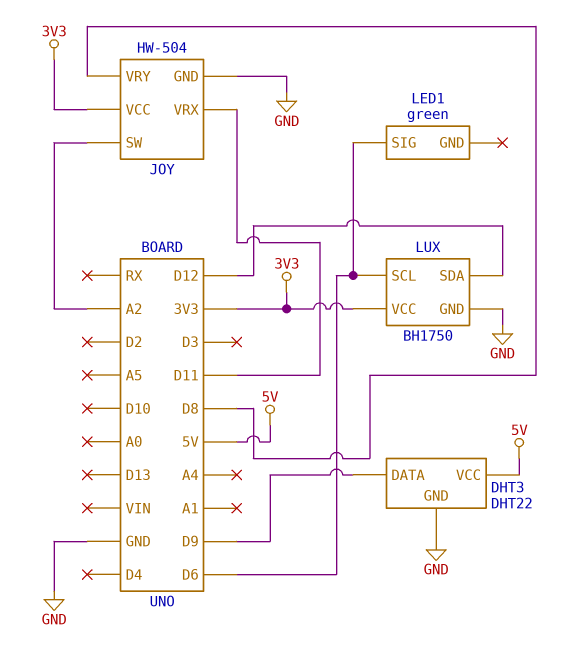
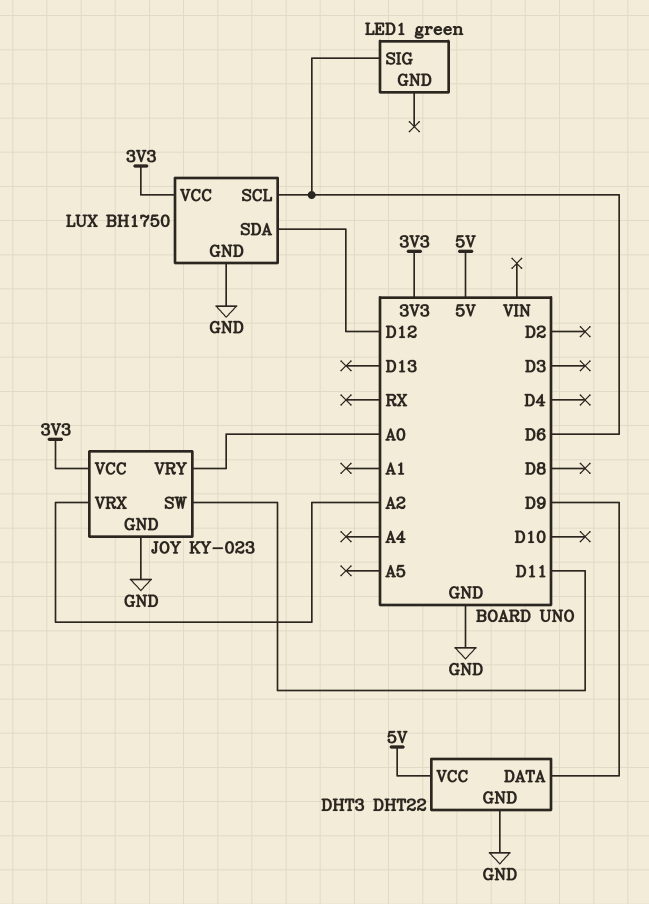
JOY: HW-504 -> KY-023
JOY pin SW: A2 -> D11
JOY pin VRX: D11 -> A2
JOY pin VRY: D8 -> A0

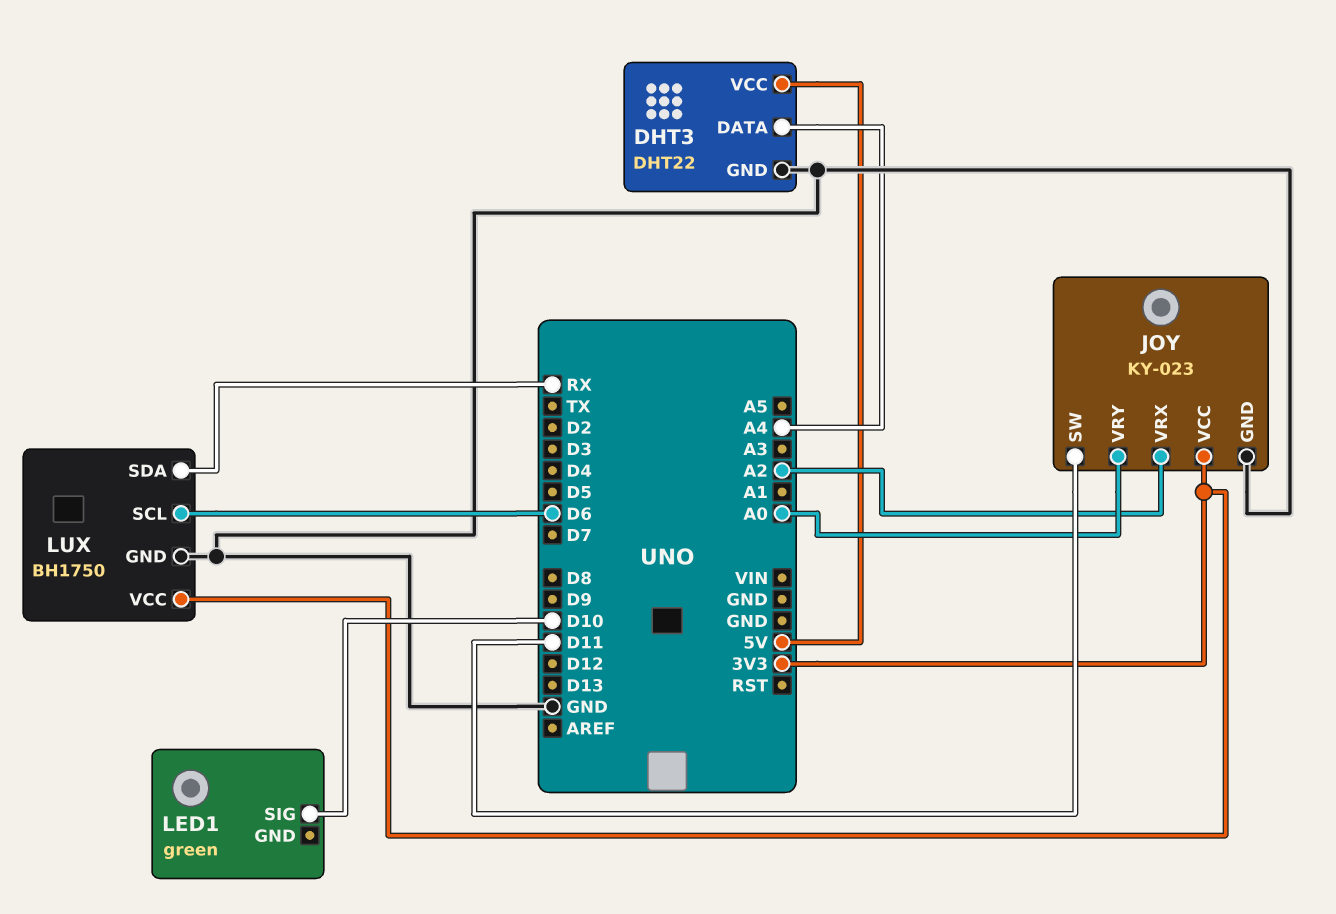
DHT3 pin DATA: D9 -> A4
LED1 pin SIG: D6 -> D10
LUX pin SDA: D12 -> RX

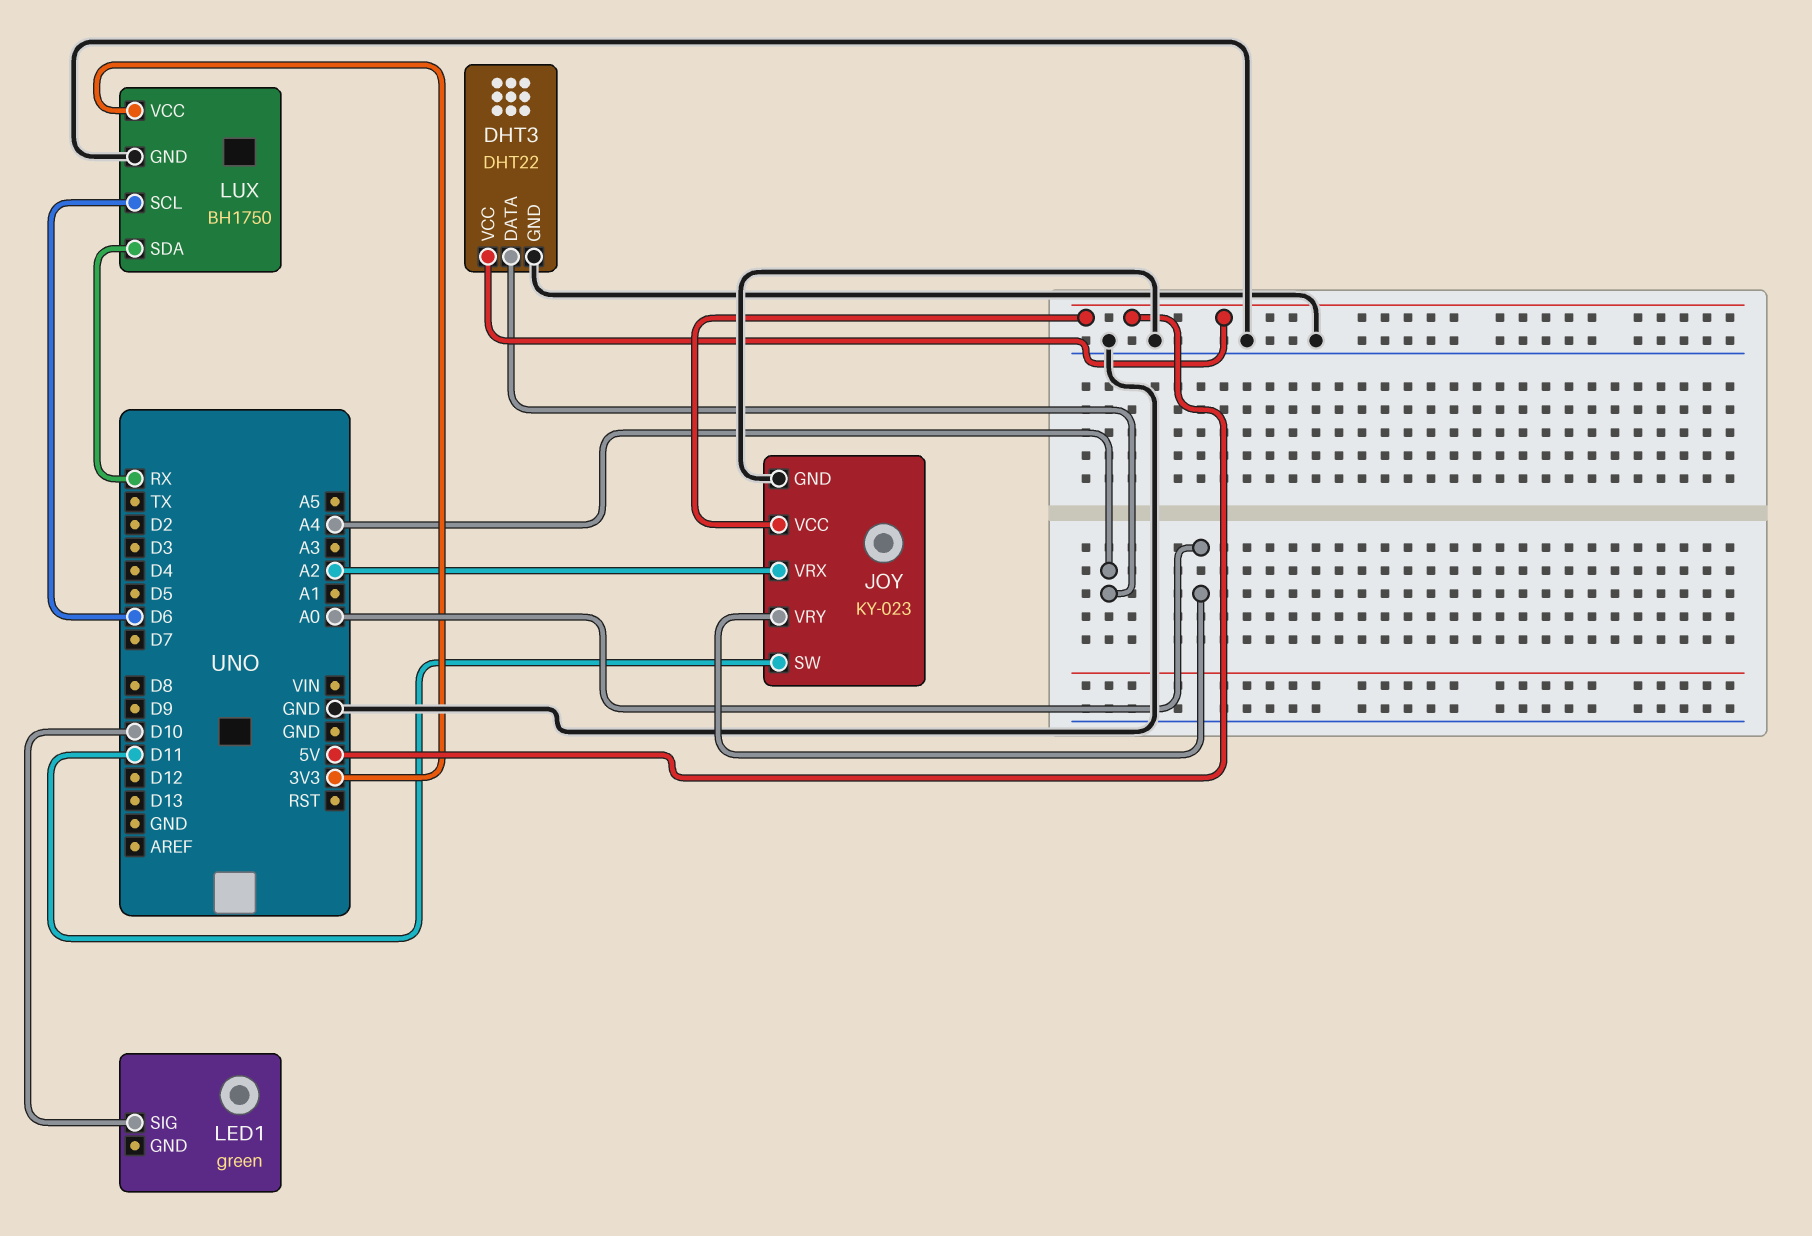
JOY pin VCC: 3V3 -> 5V

